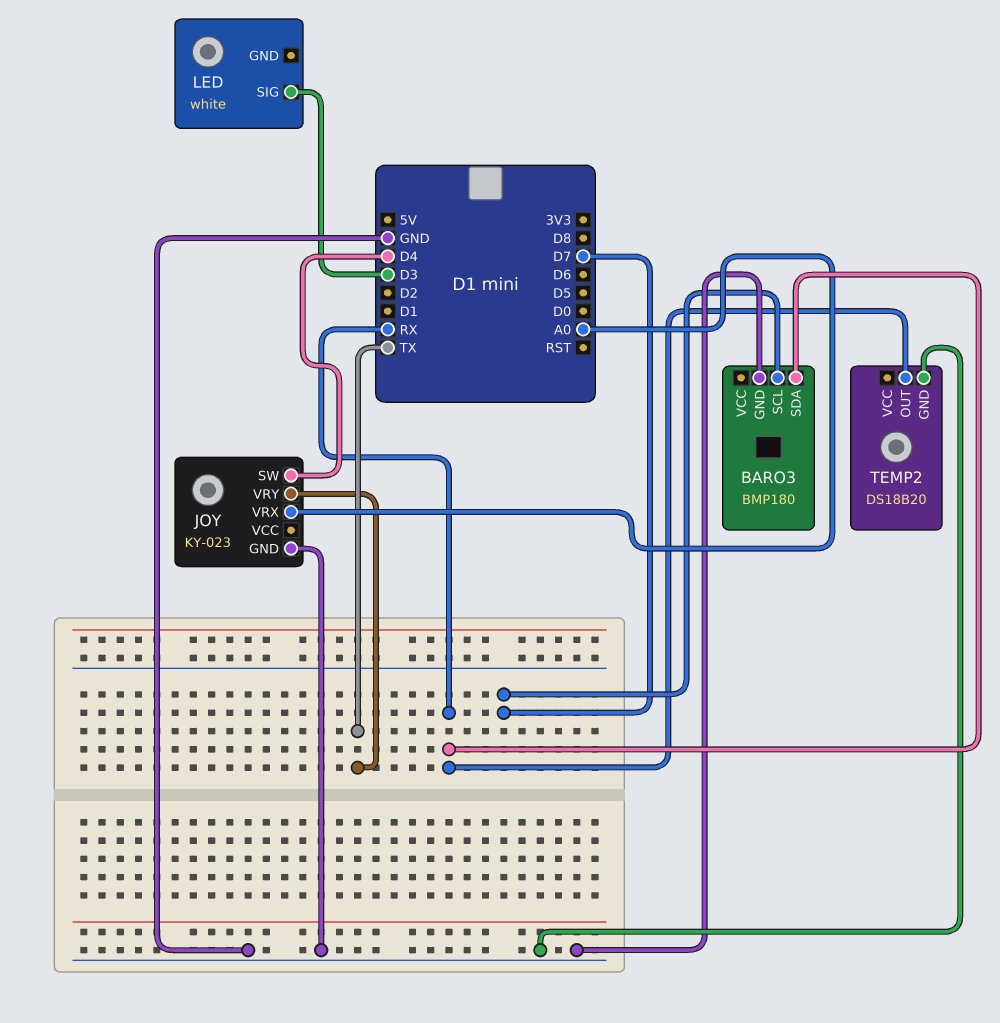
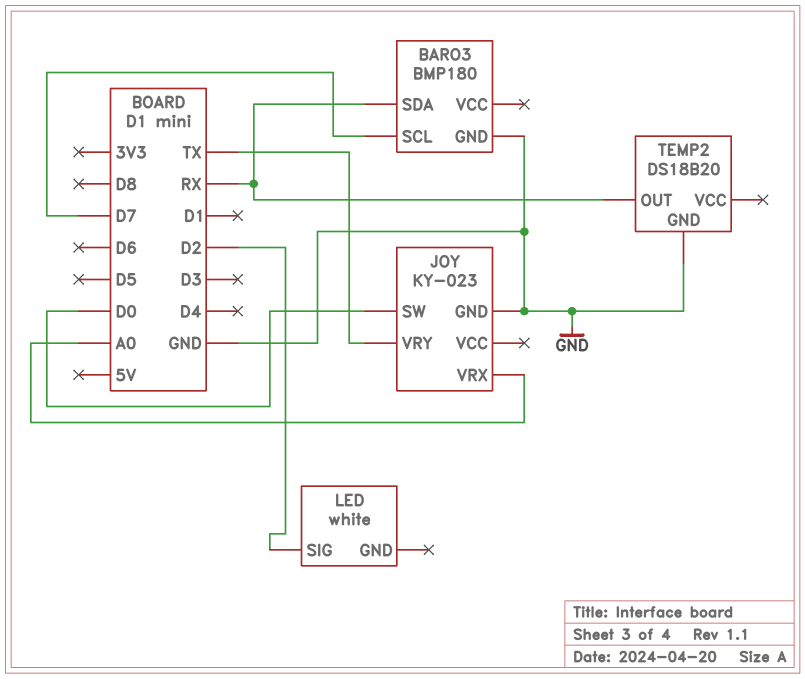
JOY pin SW: D4 -> D0
LED pin SIG: D3 -> D2

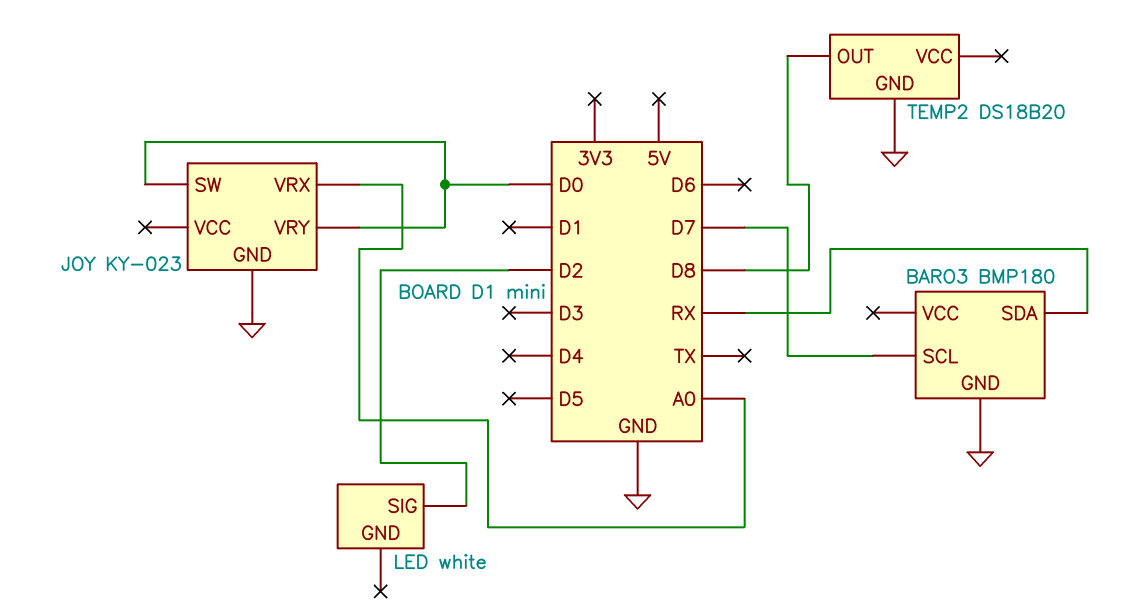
JOY pin VRY: TX -> D0
TEMP2 pin OUT: RX -> D8

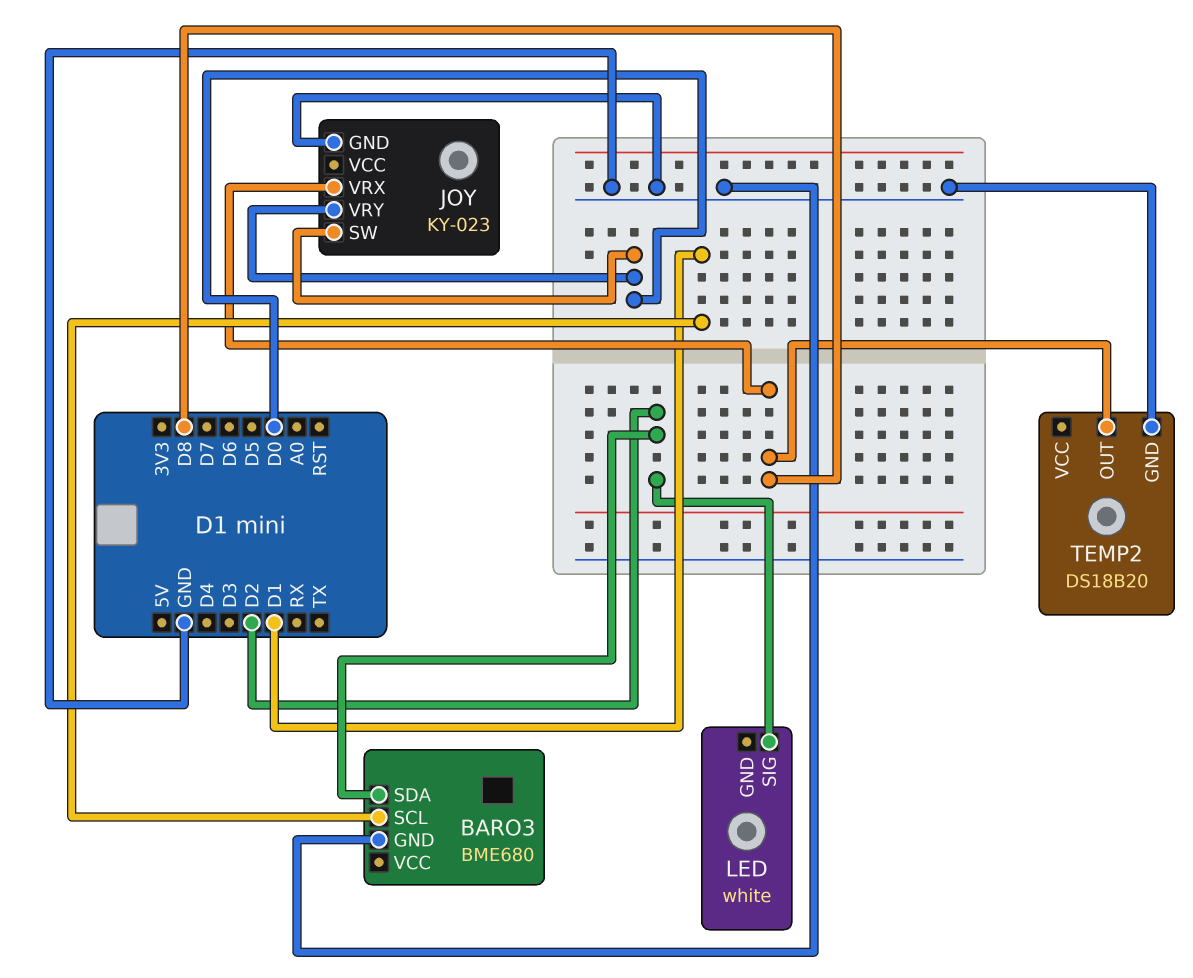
BARO3: BMP180 -> BME680
BARO3 pin SCL: D7 -> D1
BARO3 pin SDA: RX -> D2
JOY pin VRX: A0 -> D8

